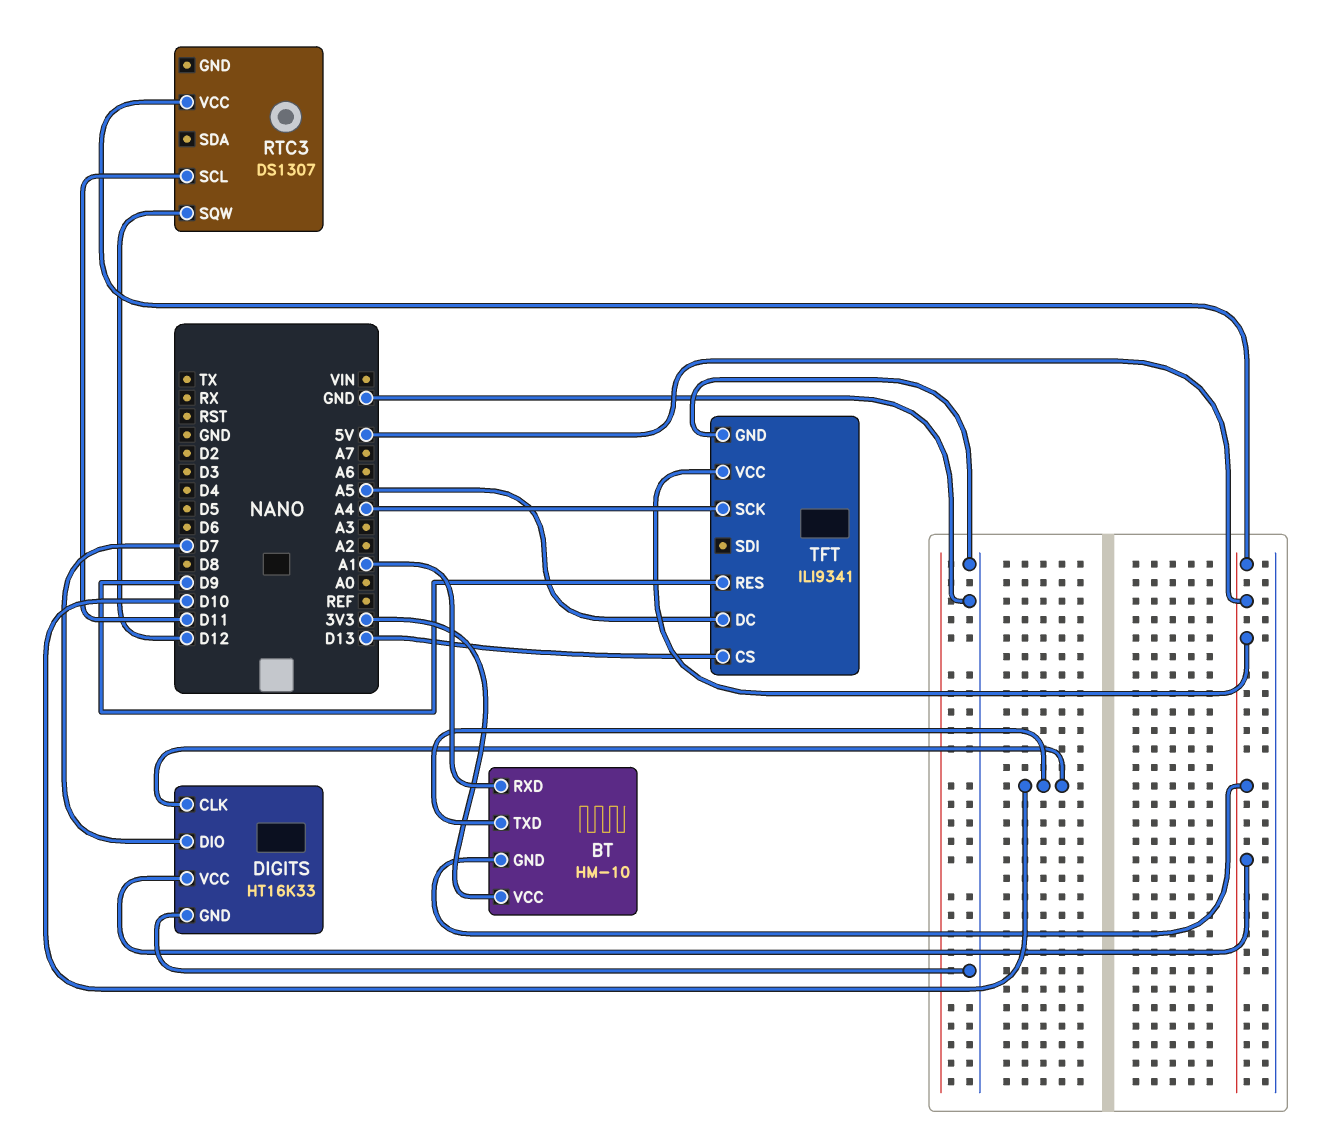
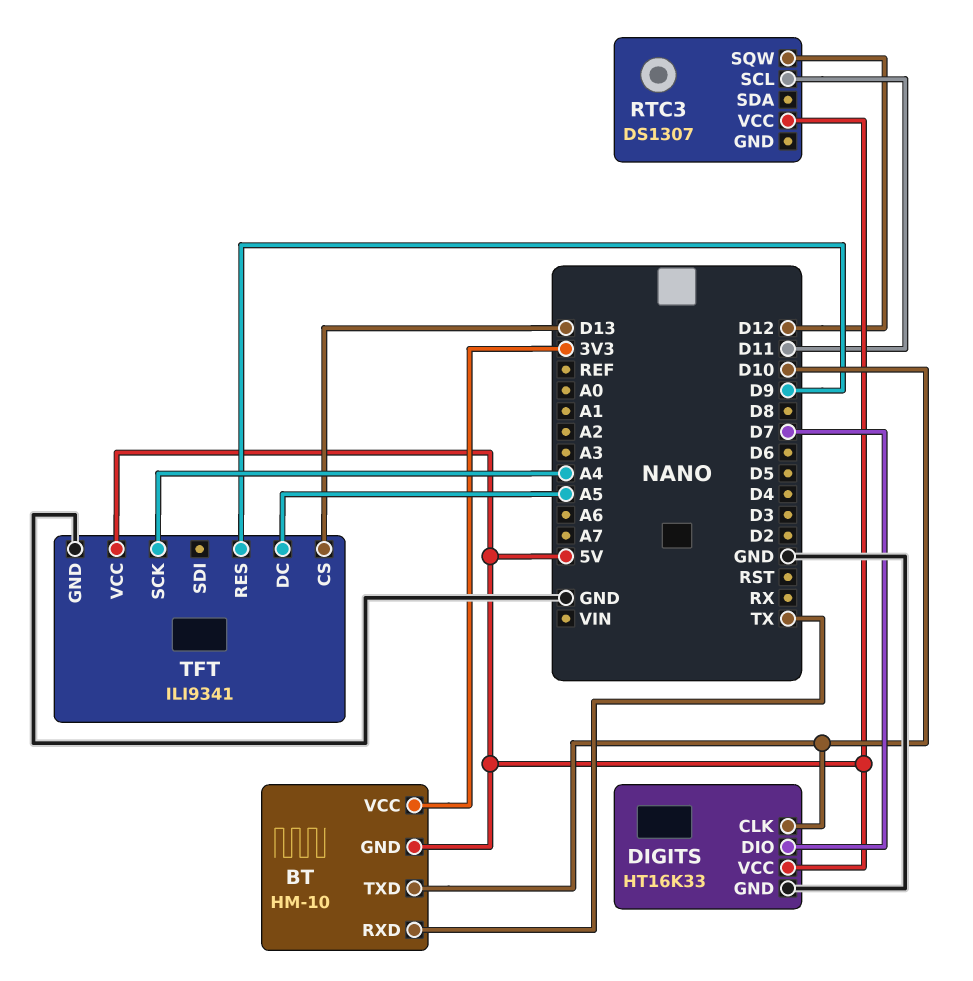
BT pin RXD: A1 -> TX

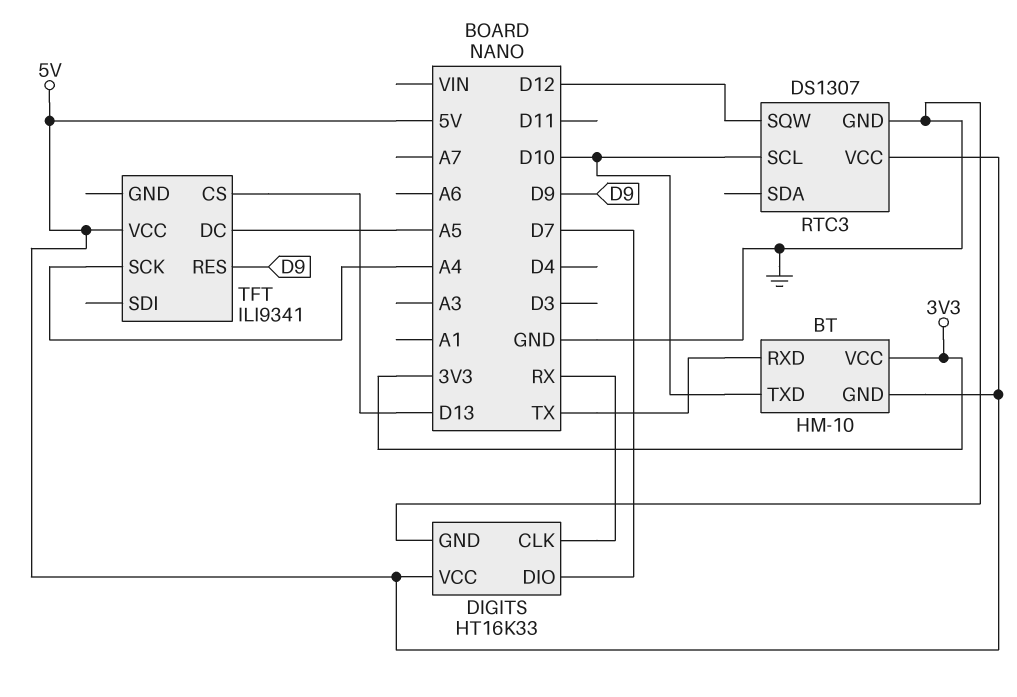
DIGITS pin CLK: D10 -> RX
RTC3 pin GND: none -> GND
RTC3 pin SCL: D11 -> D10
TFT pin GND: GND -> none

